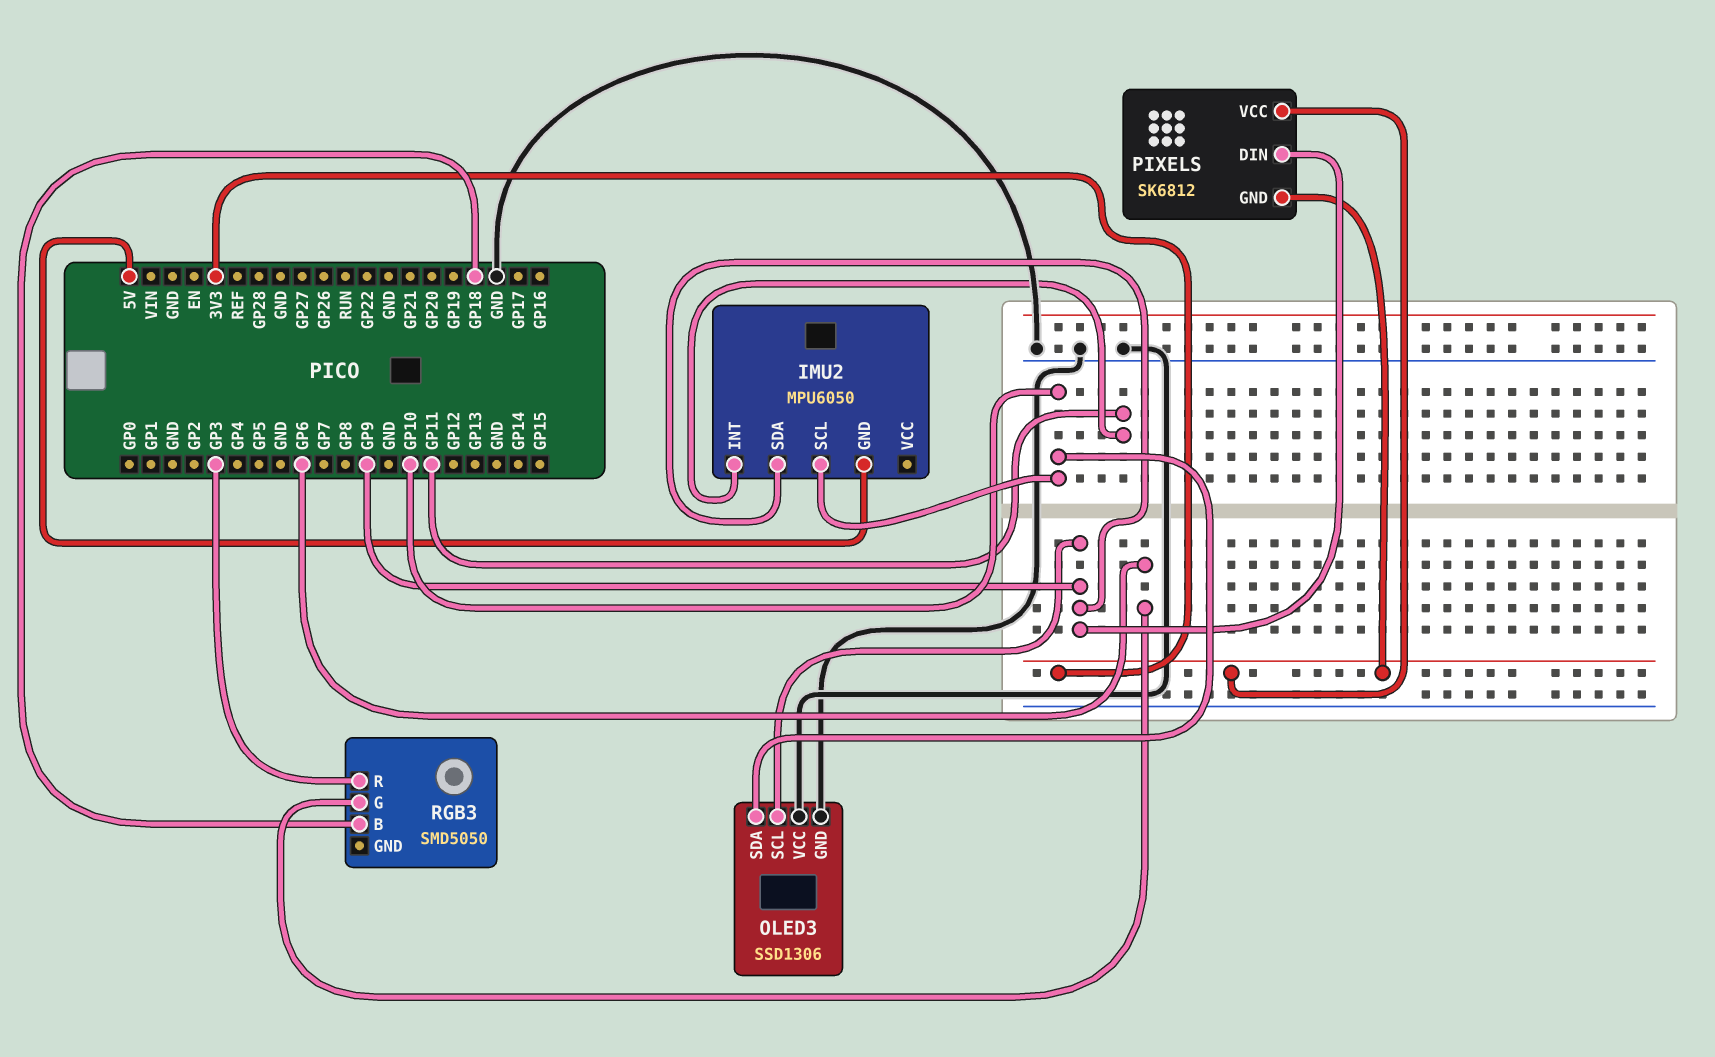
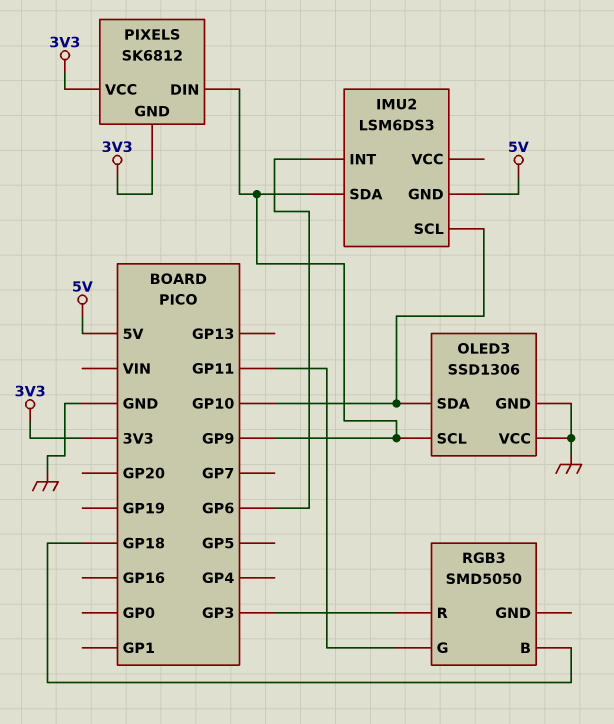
IMU2: MPU6050 -> LSM6DS3
IMU2 pin INT: GP11 -> GP6
RGB3 pin G: GP6 -> GP11

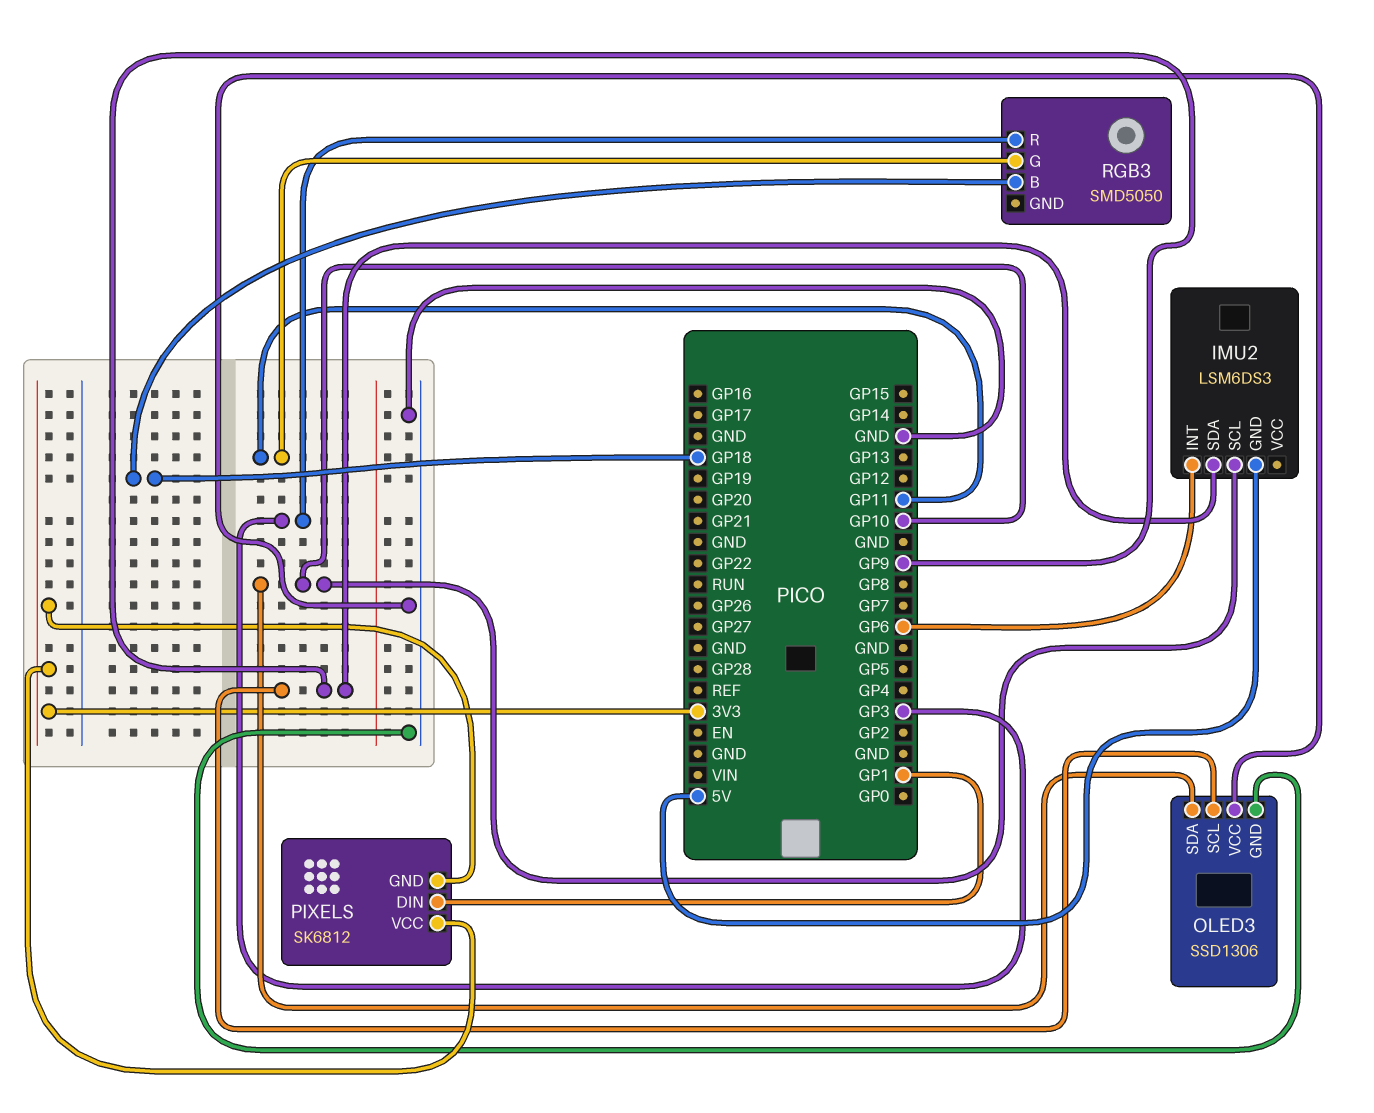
PIXELS pin DIN: GP9 -> GP1

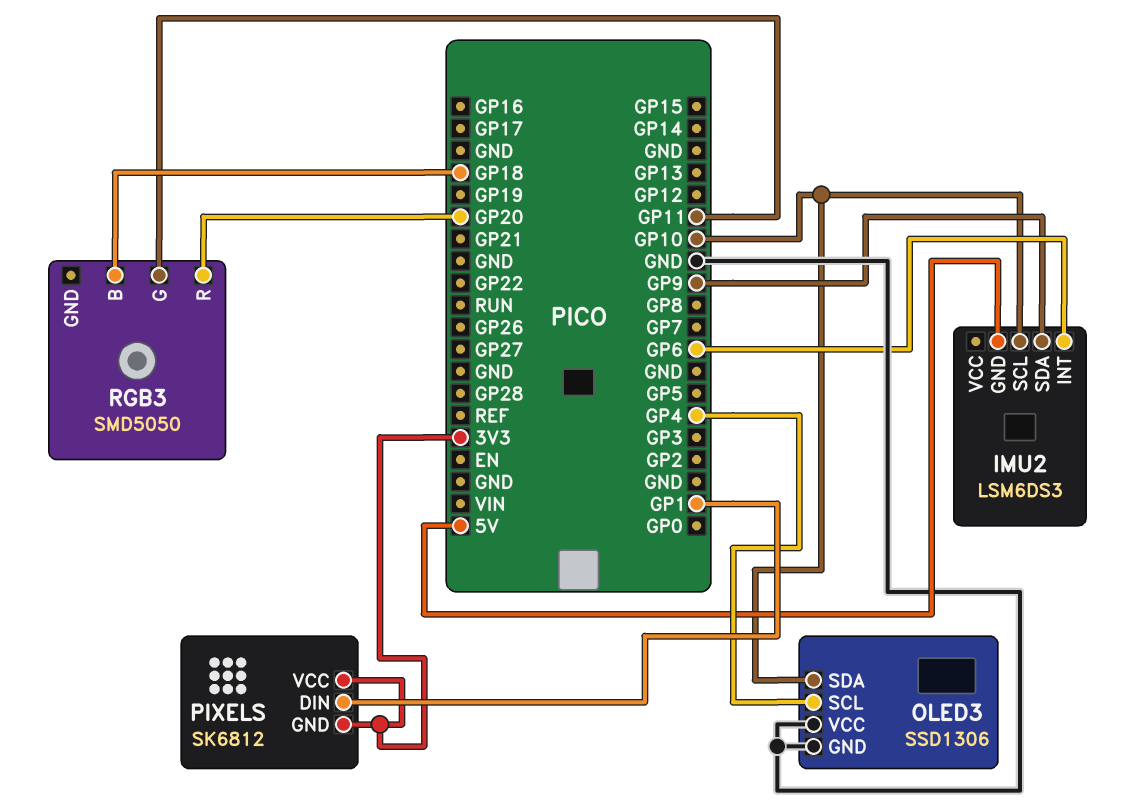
OLED3 pin SCL: GP9 -> GP4
RGB3 pin R: GP3 -> GP20

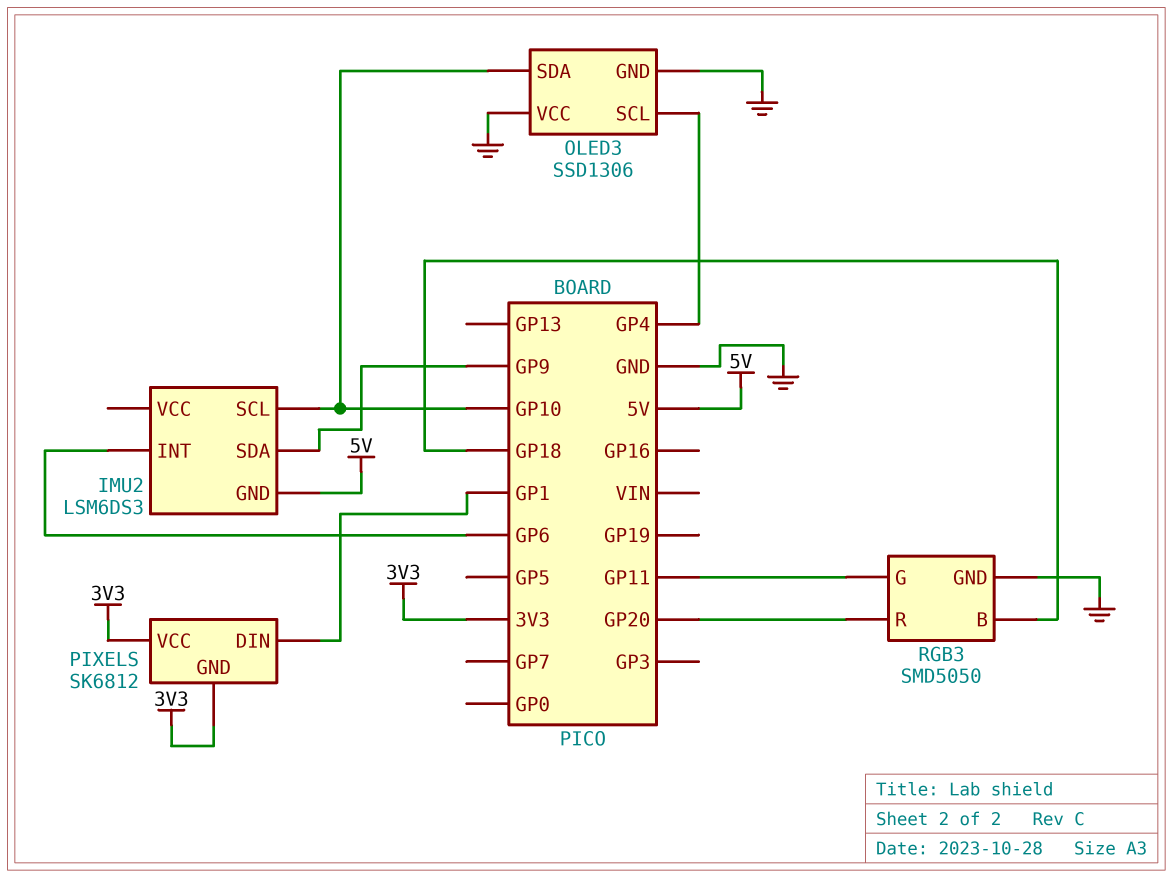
RGB3 pin GND: none -> GND

